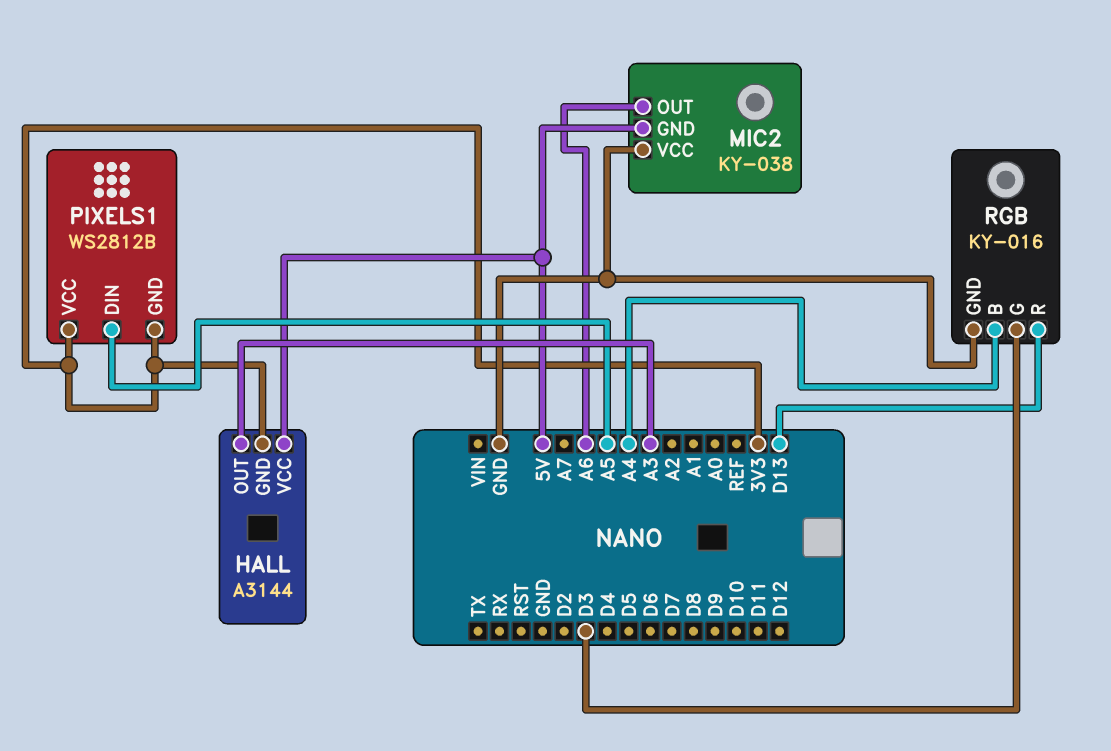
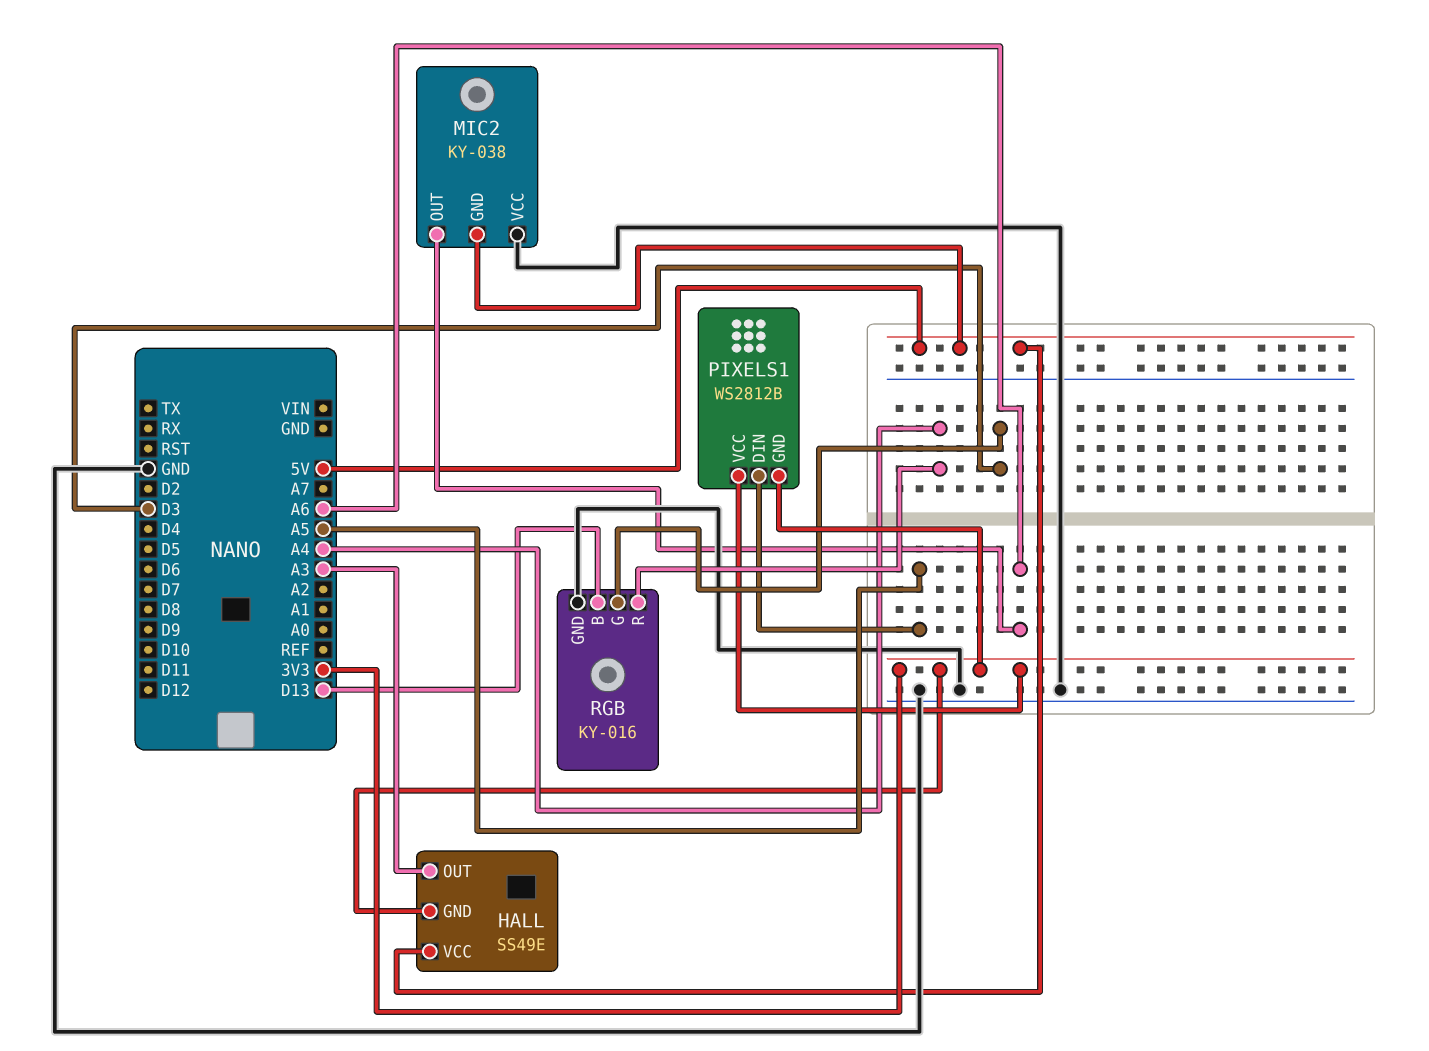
HALL: A3144 -> SS49E
RGB pin B: A4 -> D13
RGB pin R: D13 -> A4

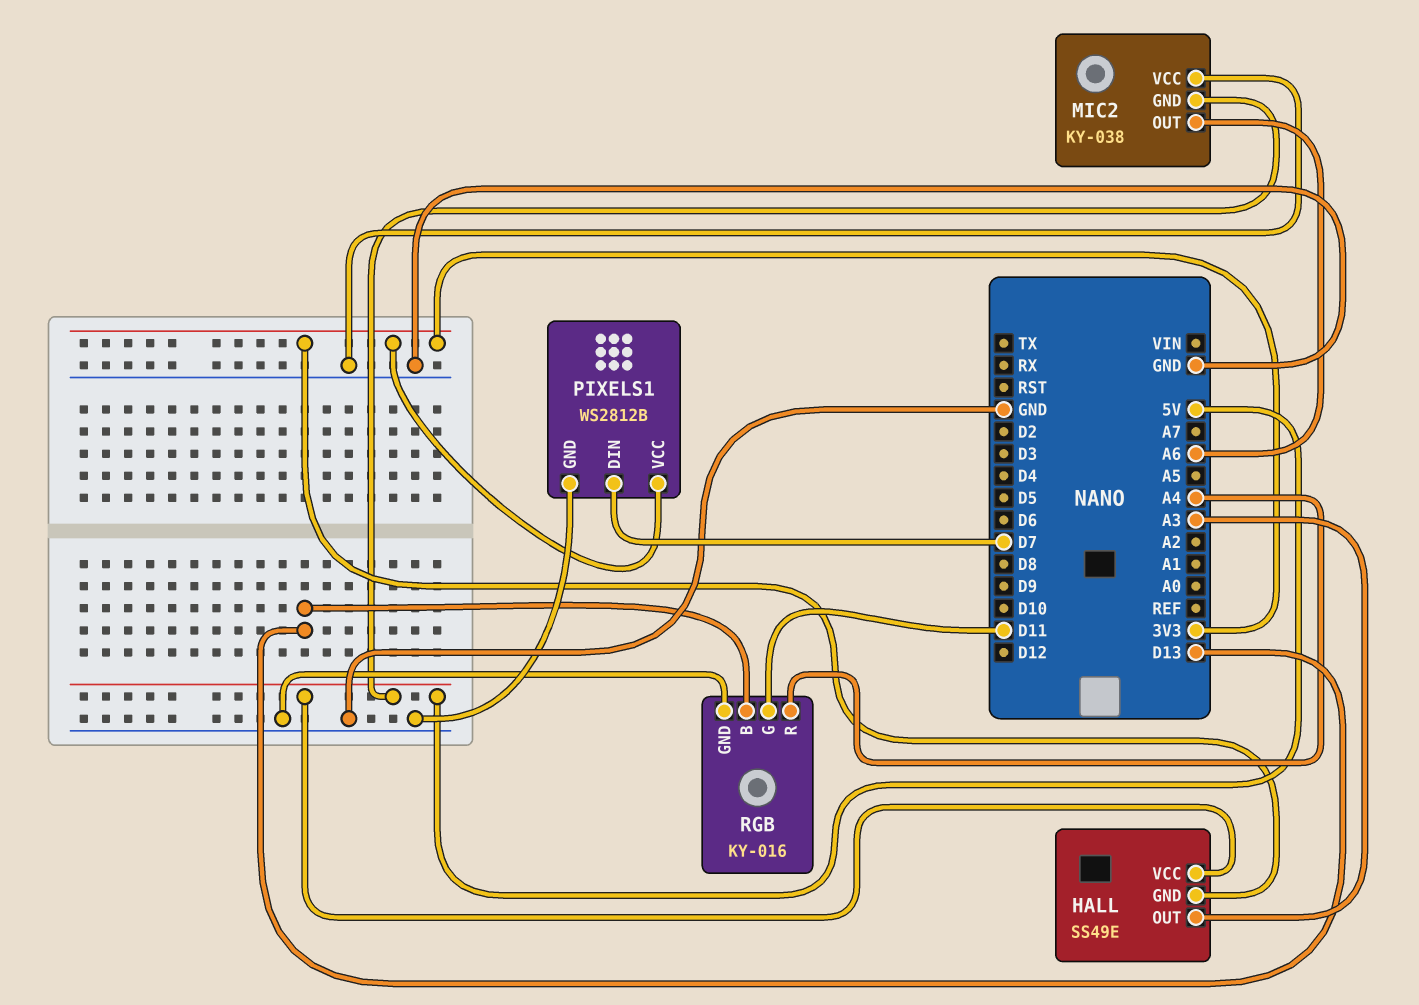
PIXELS1 pin DIN: A5 -> D7
PIXELS1 pin GND: 3V3 -> GND
RGB pin G: D3 -> D11

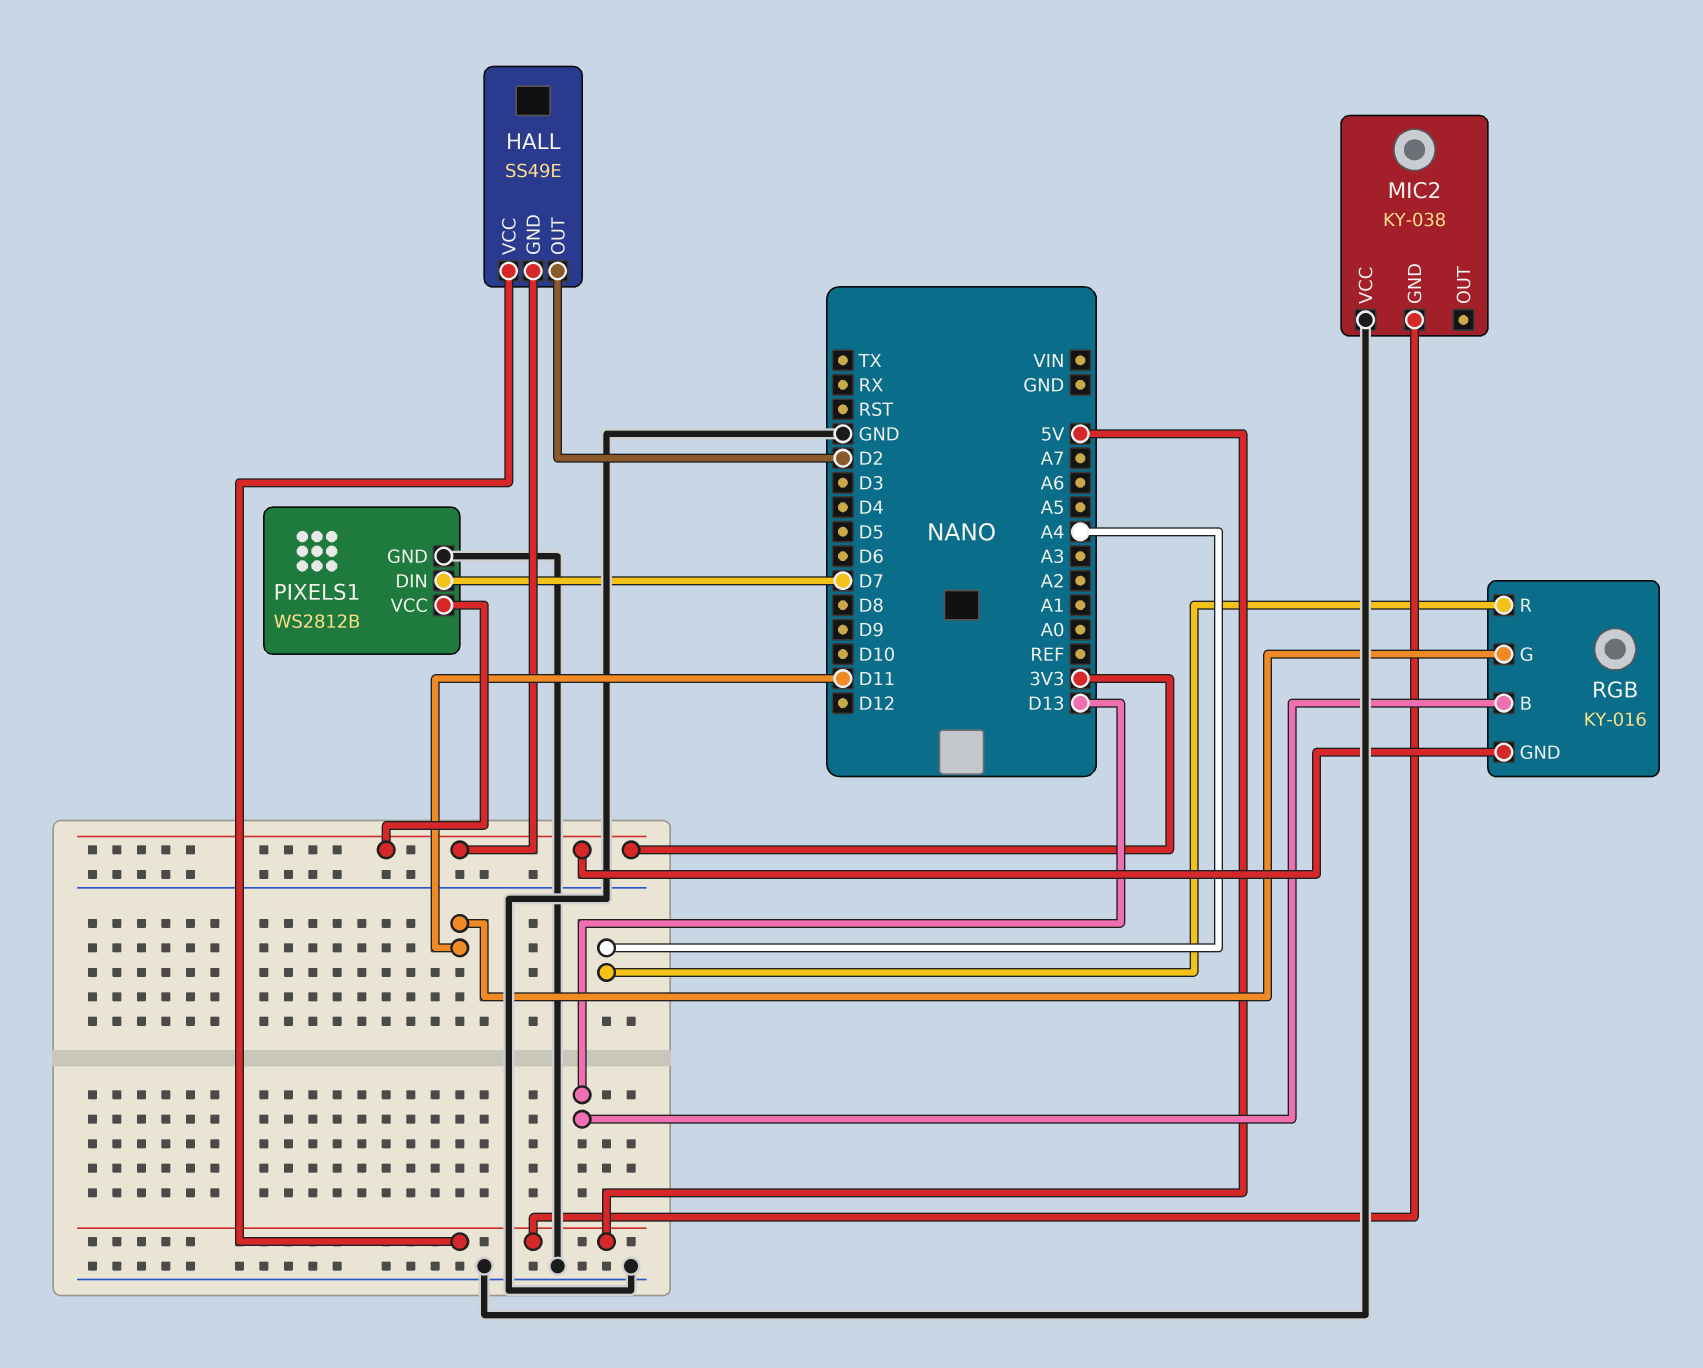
HALL pin OUT: A3 -> D2
MIC2 pin OUT: A6 -> none
RGB pin GND: GND -> 3V3

